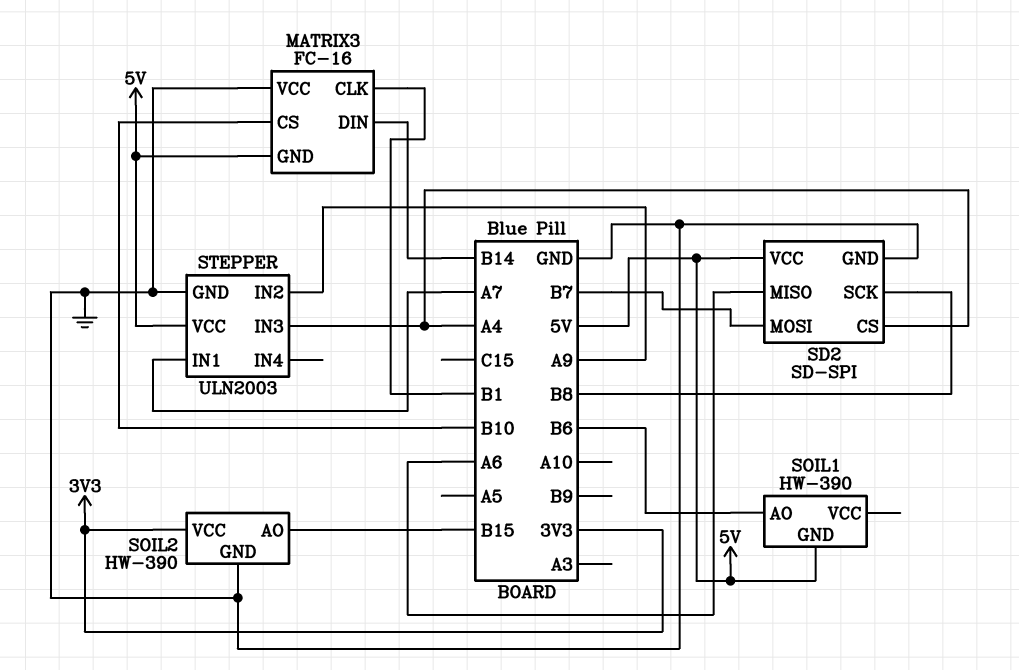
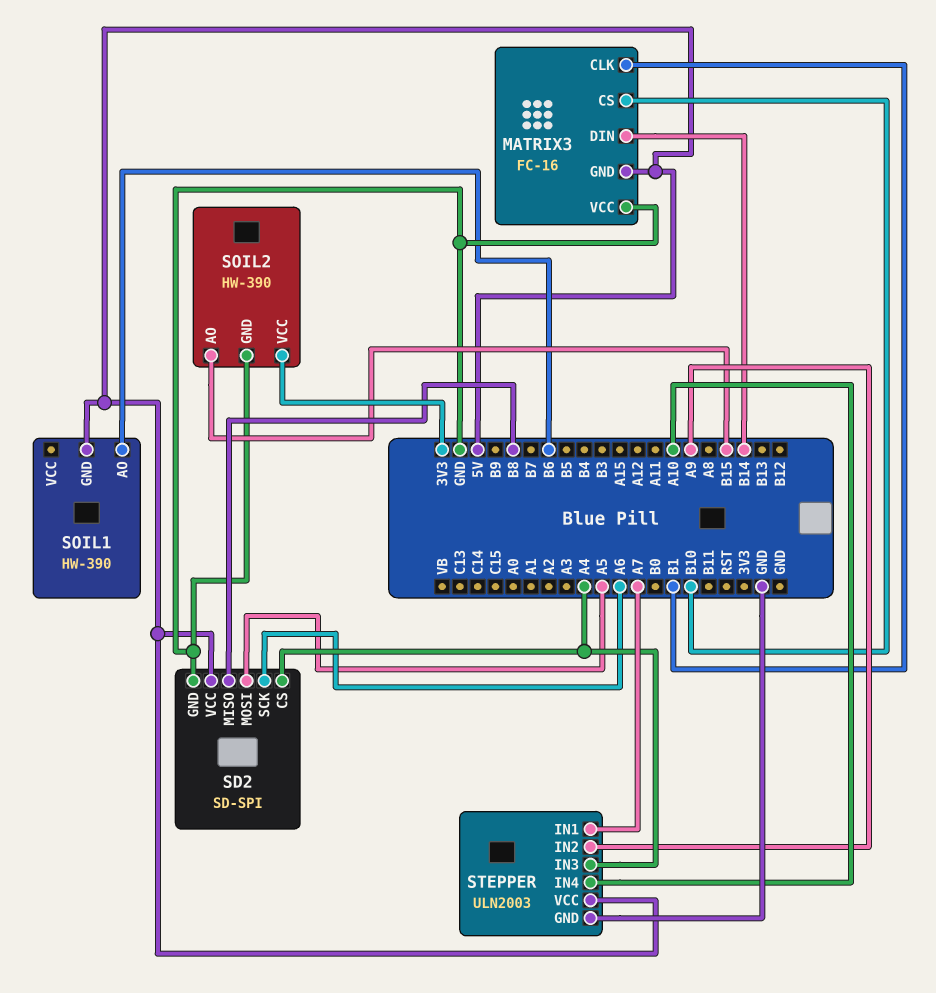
SD2 pin MISO: A6 -> B8
SD2 pin MOSI: B7 -> A5
SD2 pin SCK: B8 -> A6
STEPPER pin IN4: none -> A10

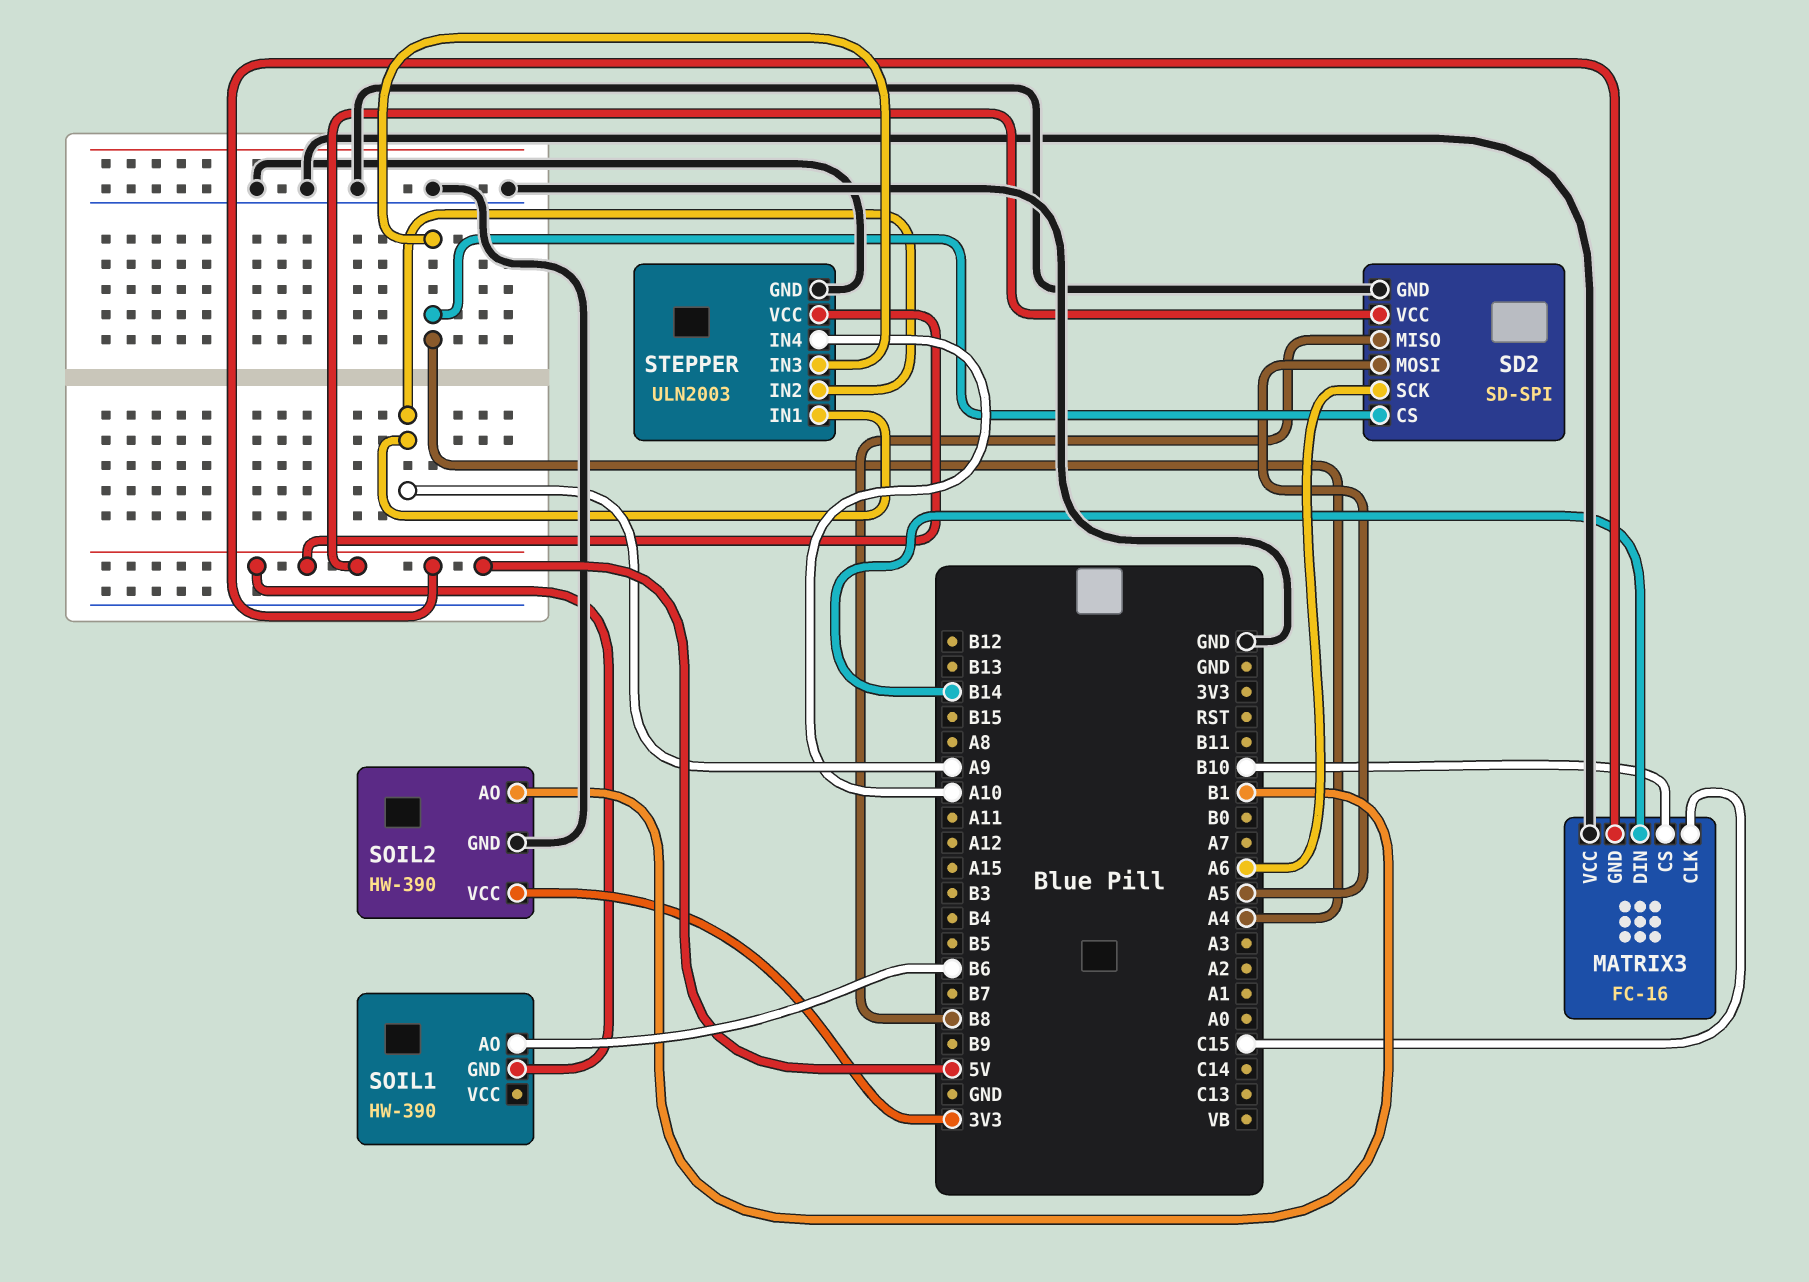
MATRIX3 pin CLK: B1 -> C15
SOIL2 pin AO: B15 -> B1
STEPPER pin IN1: A7 -> A9

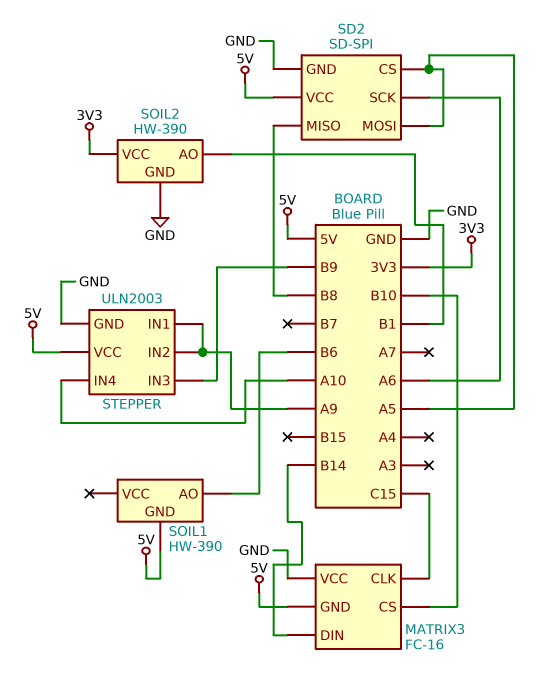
SD2 pin CS: A4 -> A5
STEPPER pin IN3: A4 -> B9

